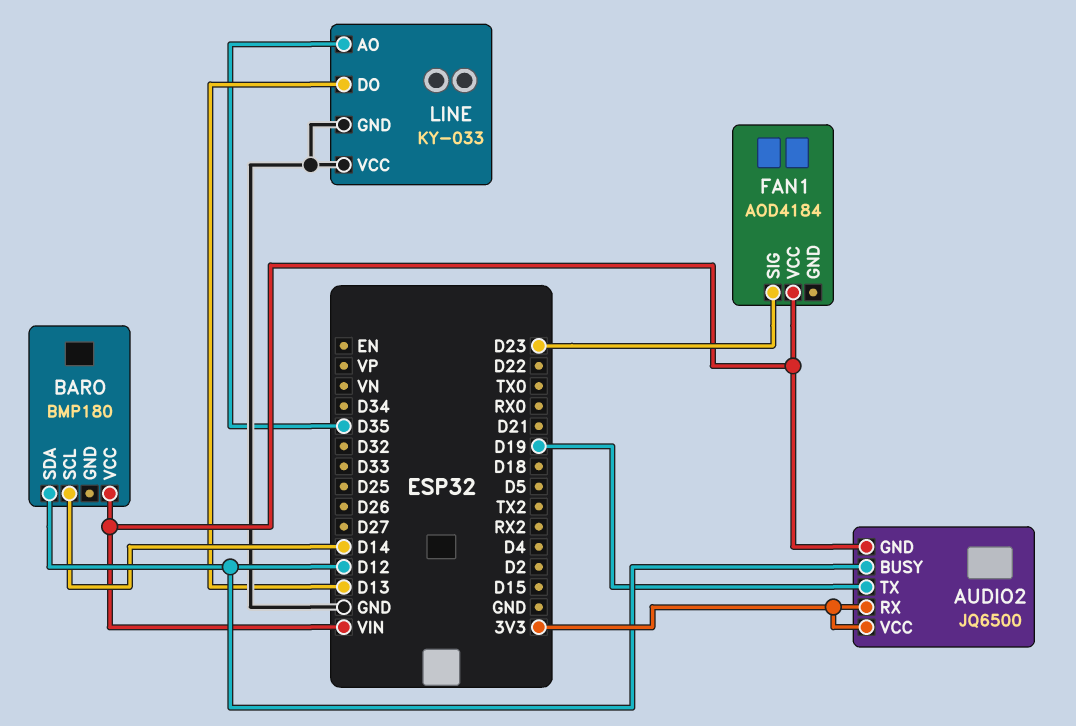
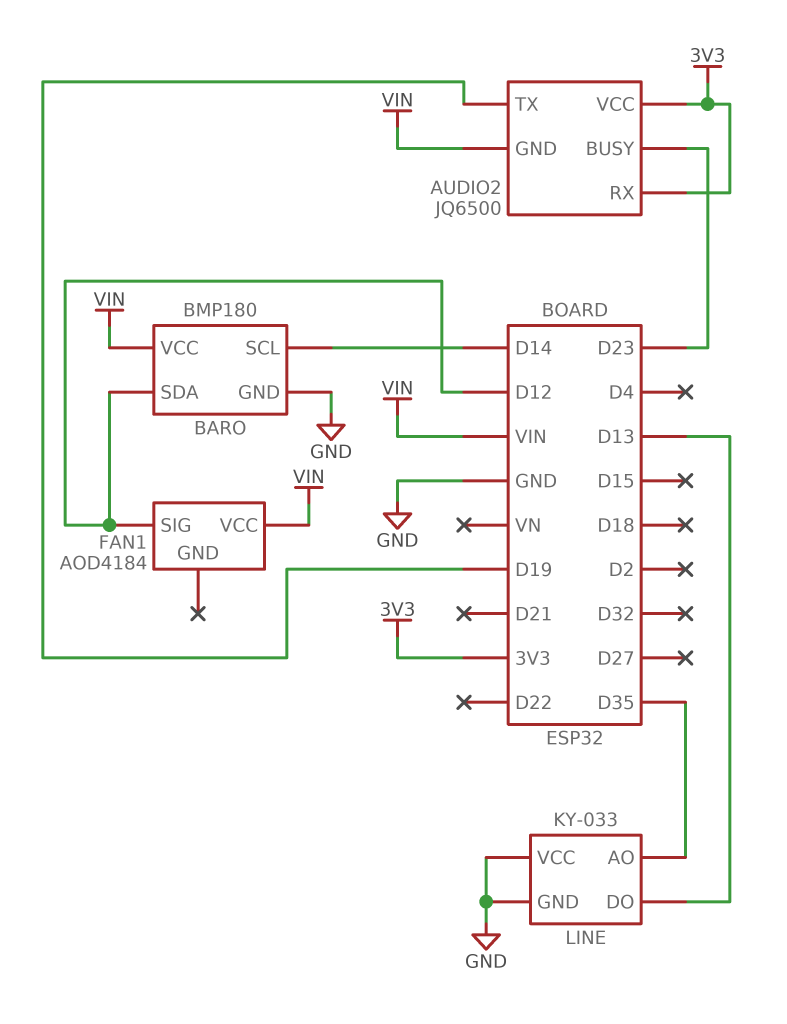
AUDIO2 pin BUSY: D12 -> D23
BARO pin GND: none -> GND
FAN1 pin SIG: D23 -> D12

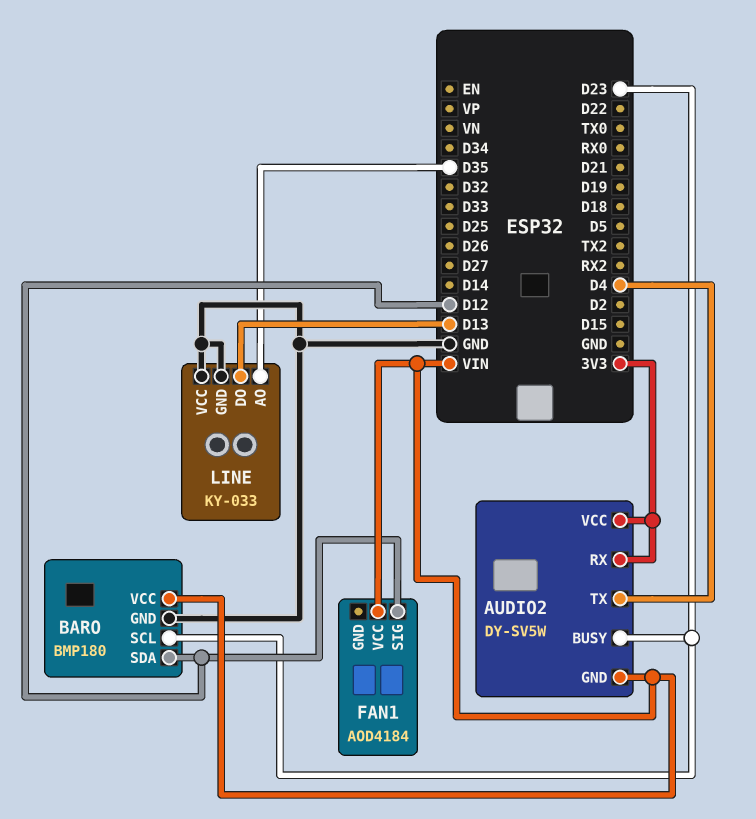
AUDIO2: JQ6500 -> DY-SV5W
AUDIO2 pin TX: D19 -> D4
BARO pin SCL: D14 -> D23

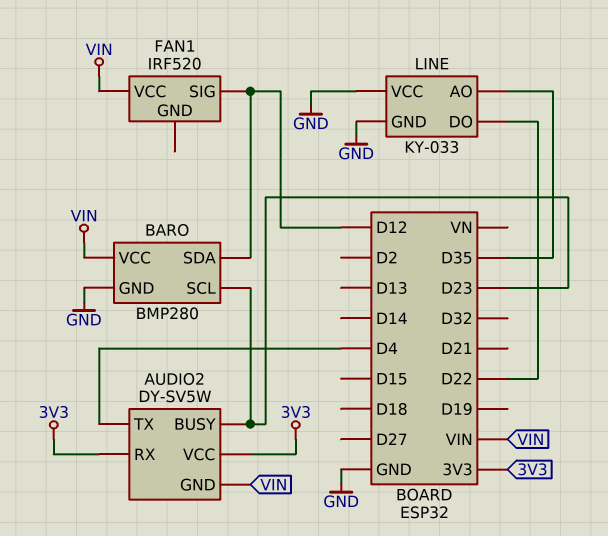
BARO: BMP180 -> BMP280
FAN1: AOD4184 -> IRF520
LINE pin DO: D13 -> D22

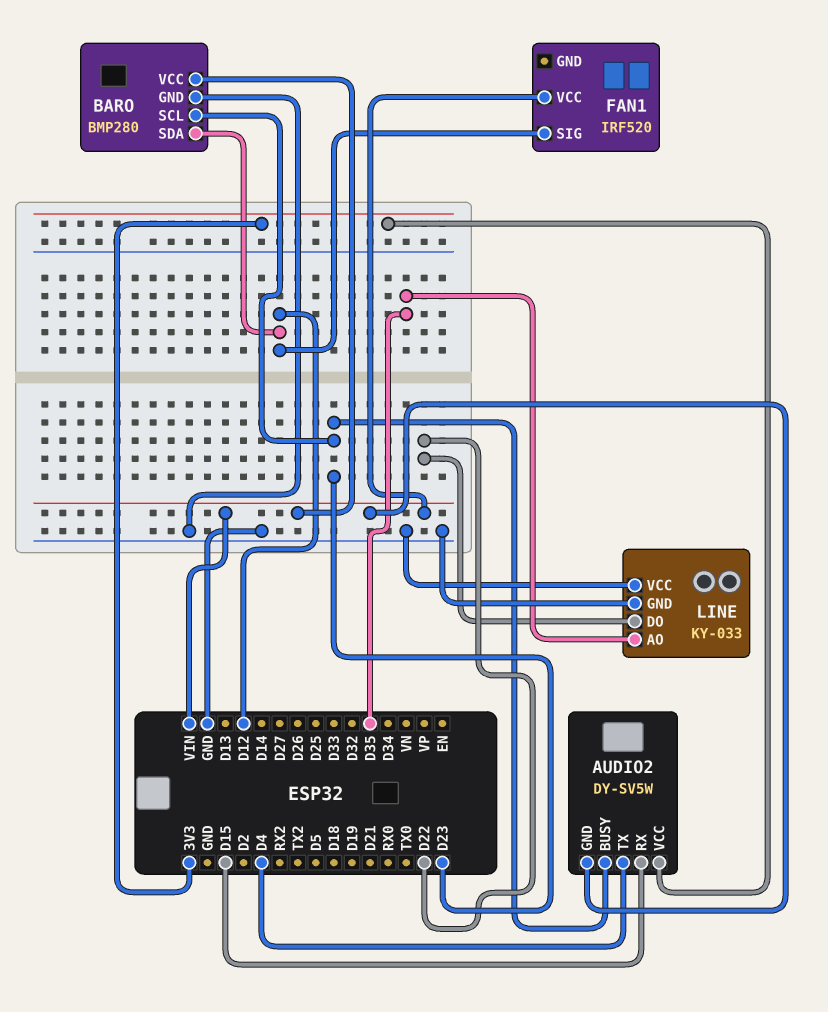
AUDIO2 pin RX: 3V3 -> D15

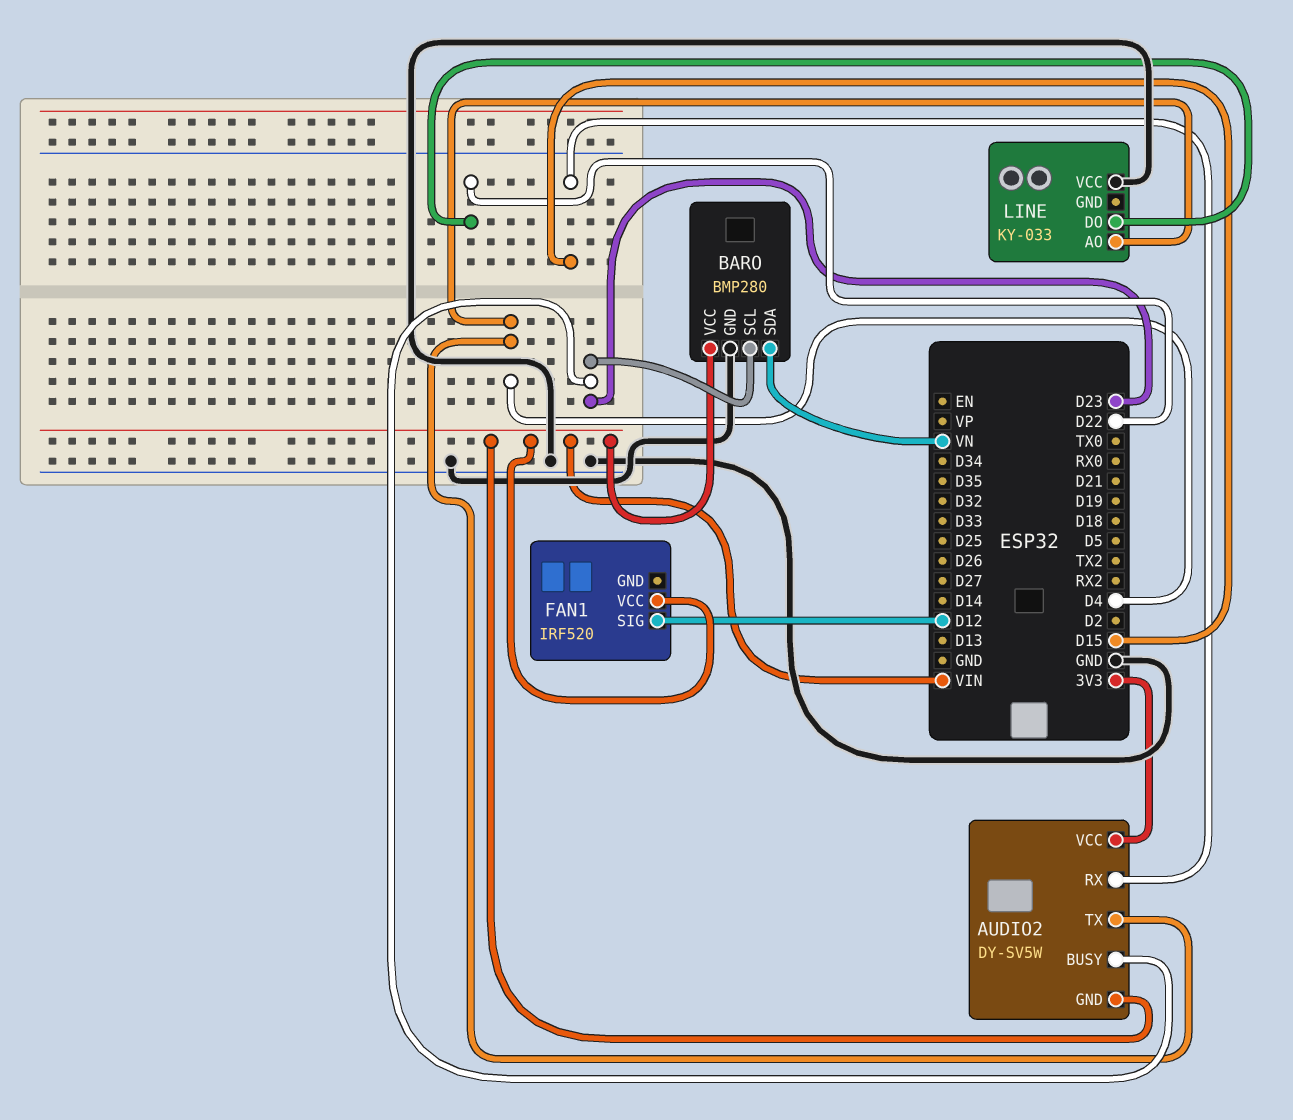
BARO pin SDA: D12 -> VN
LINE pin AO: D35 -> D4
LINE pin GND: GND -> none

